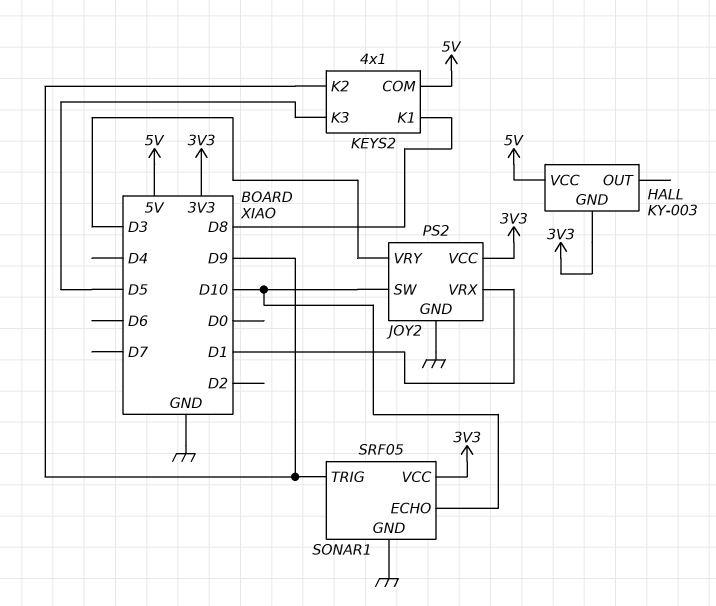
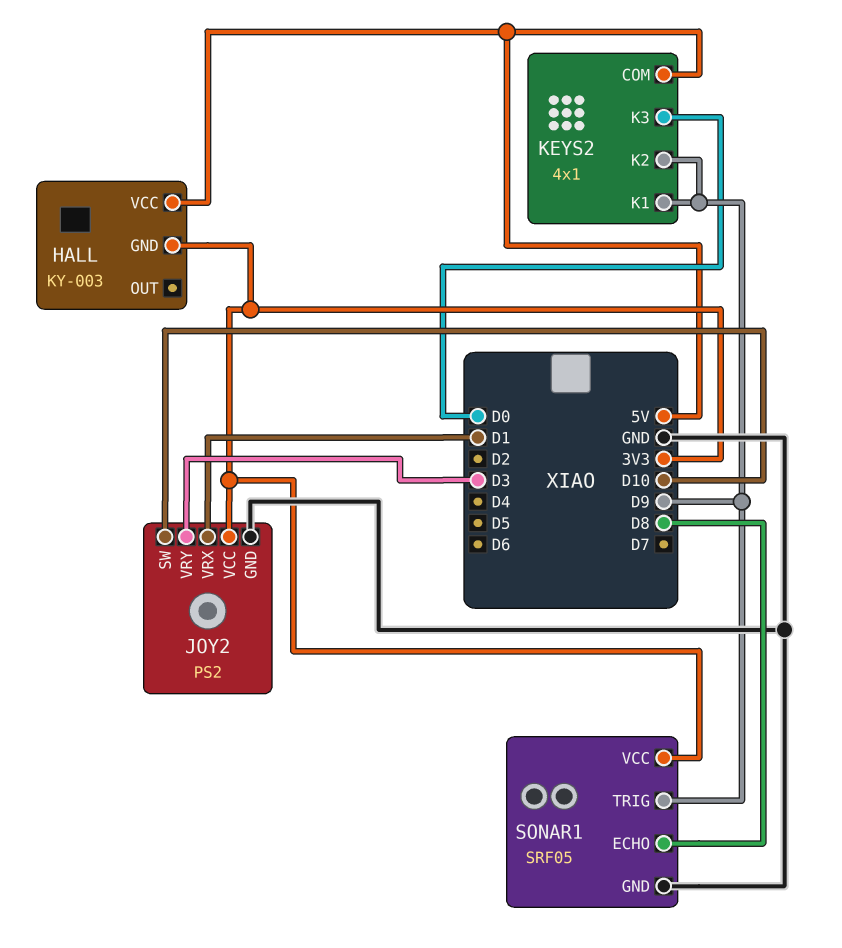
KEYS2 pin K1: D8 -> D9
KEYS2 pin K3: D5 -> D0
SONAR1 pin ECHO: D10 -> D8

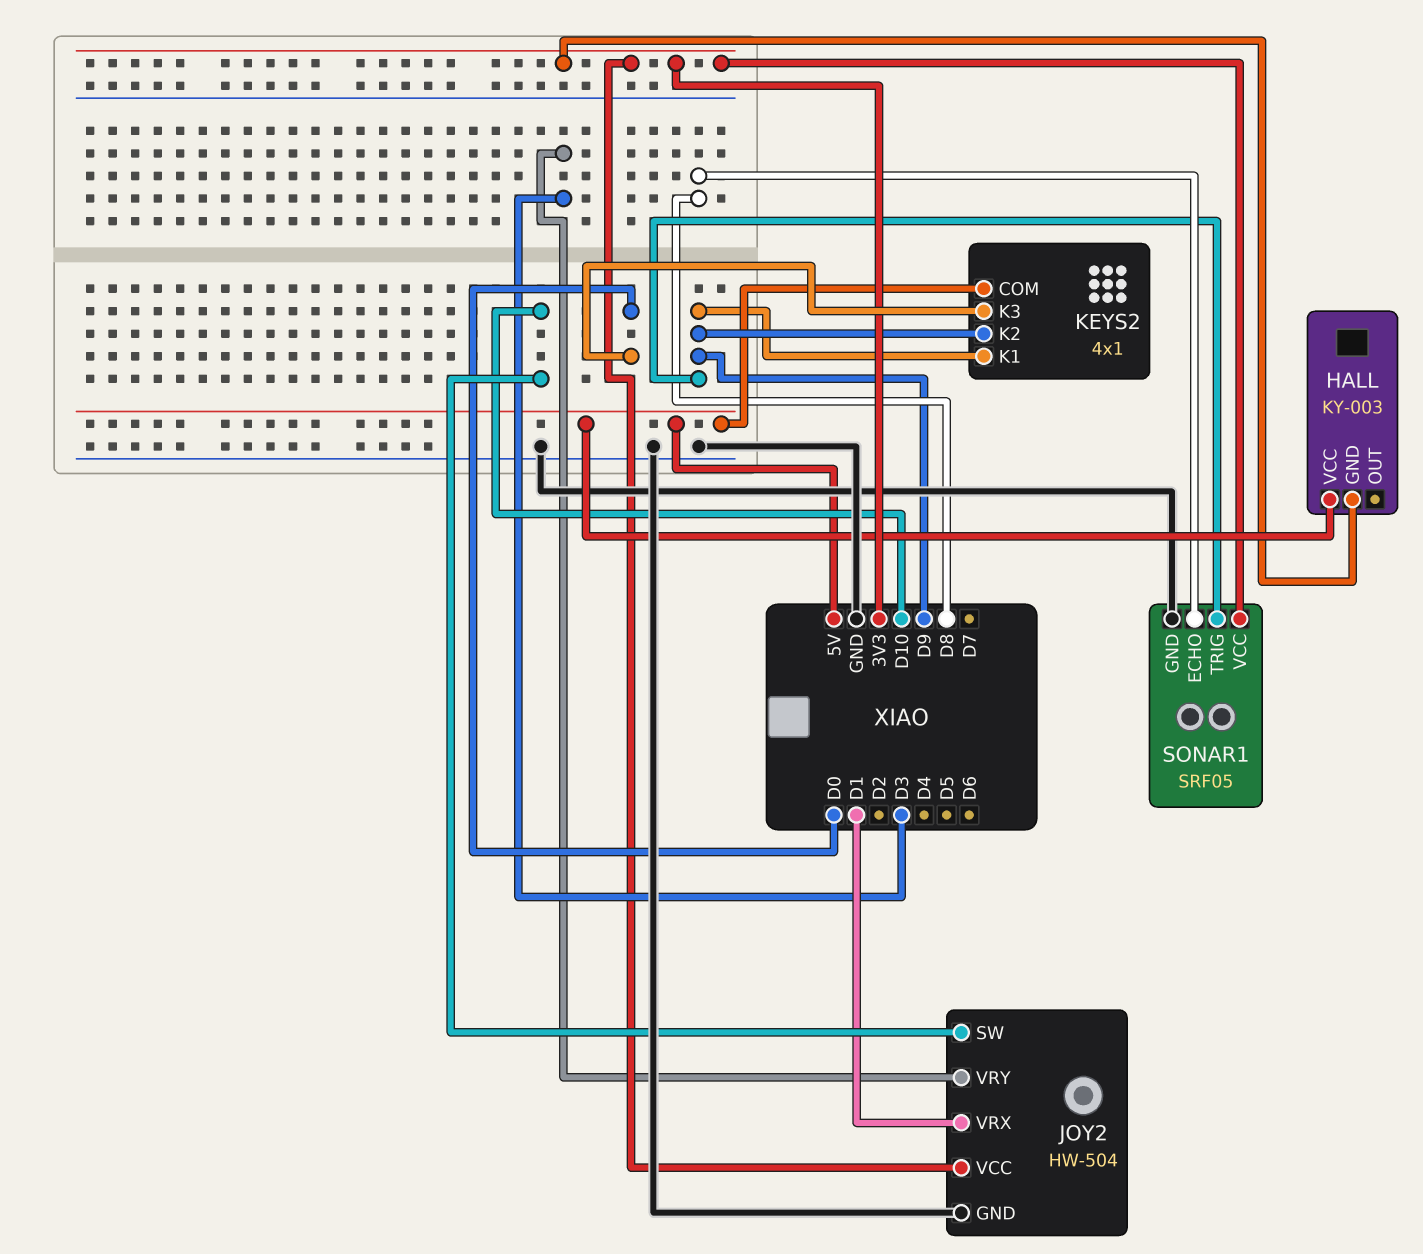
JOY2: PS2 -> HW-504

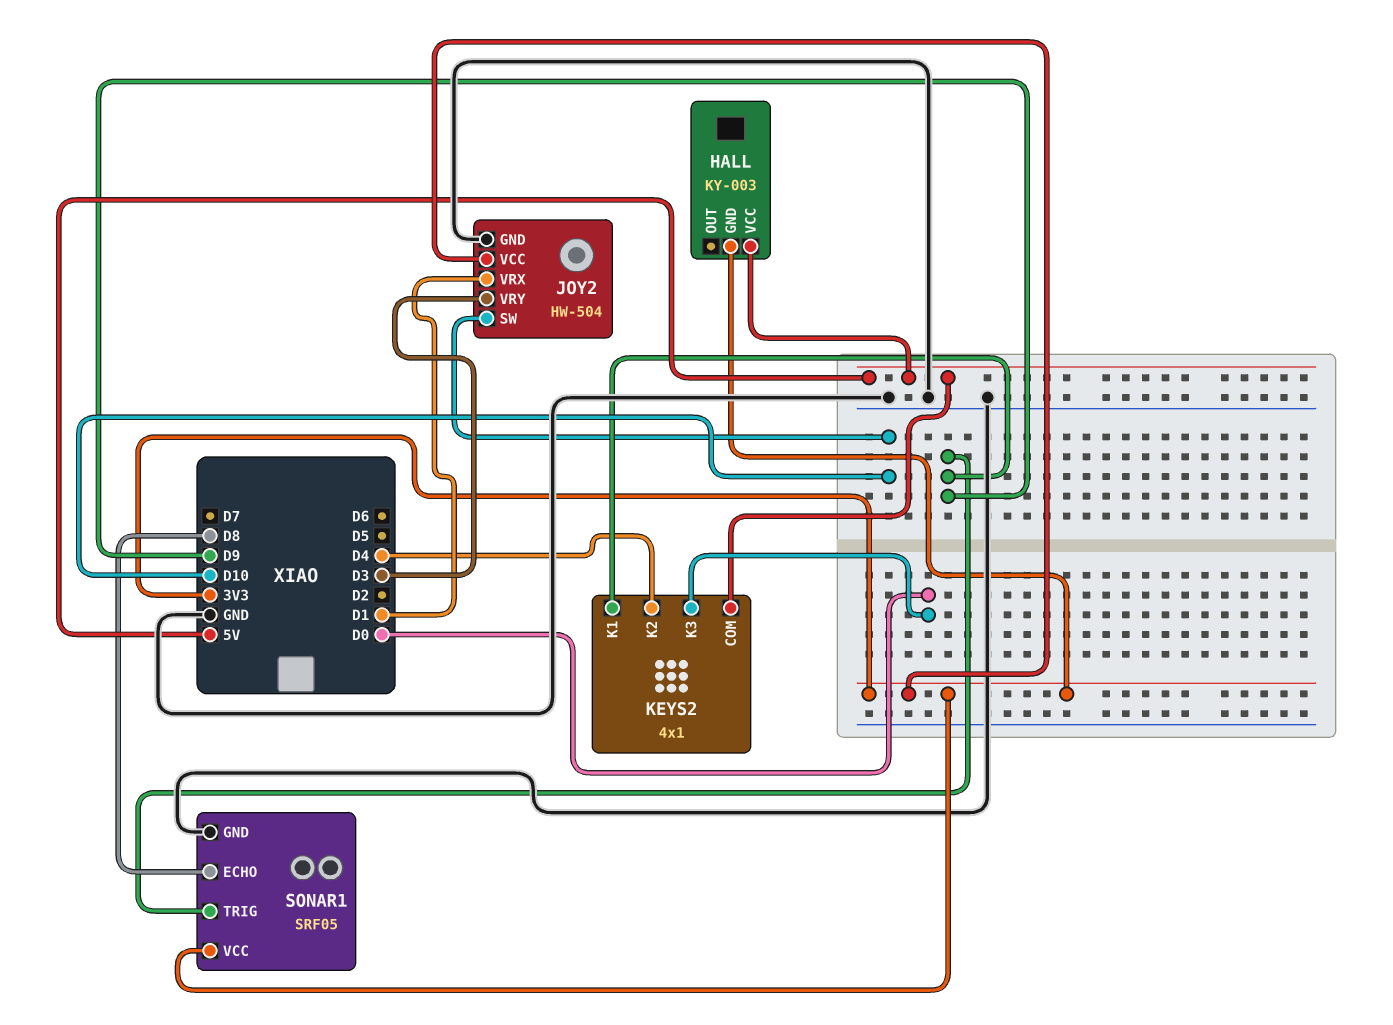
KEYS2 pin K2: D9 -> D4

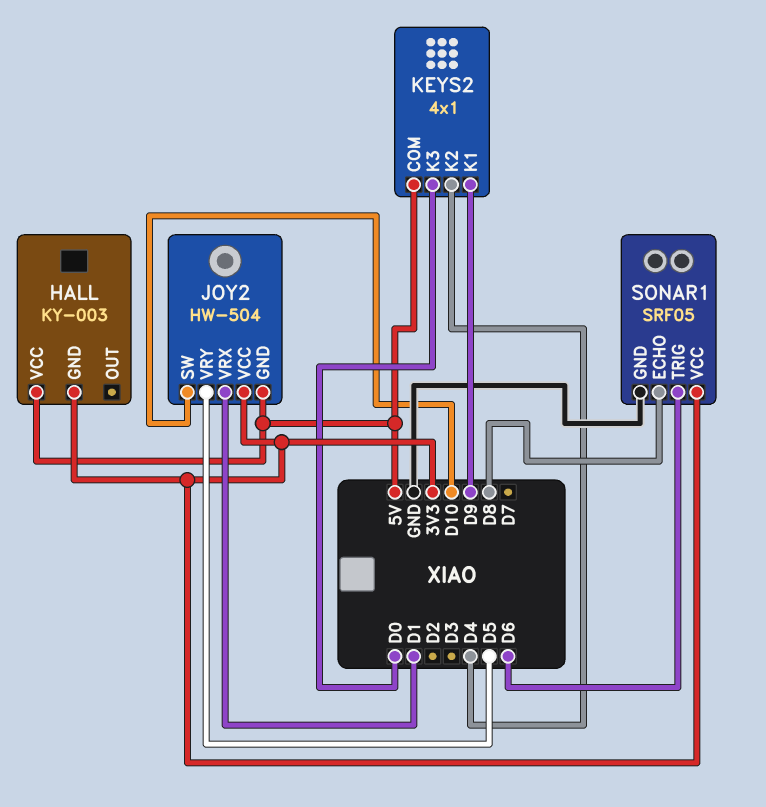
JOY2 pin GND: GND -> 5V
JOY2 pin VRY: D3 -> D5
SONAR1 pin TRIG: D9 -> D6

